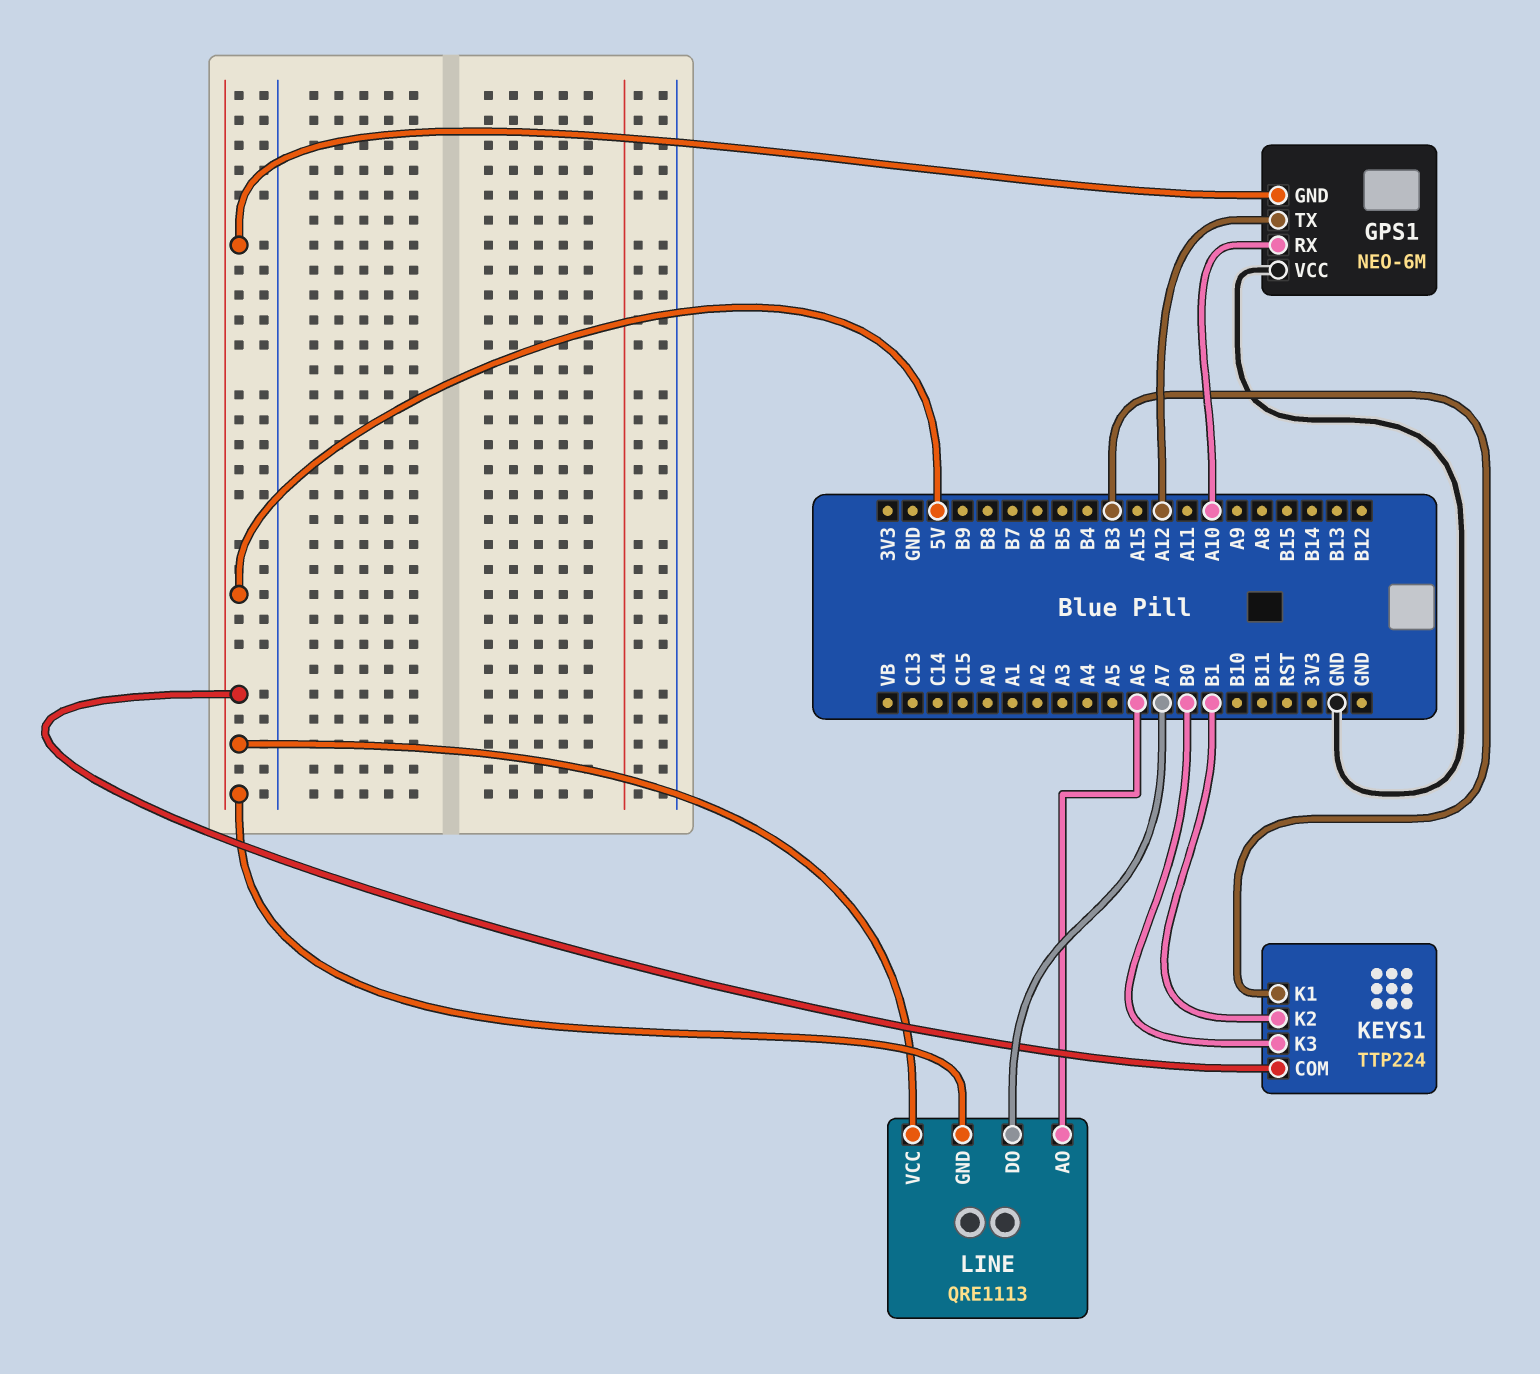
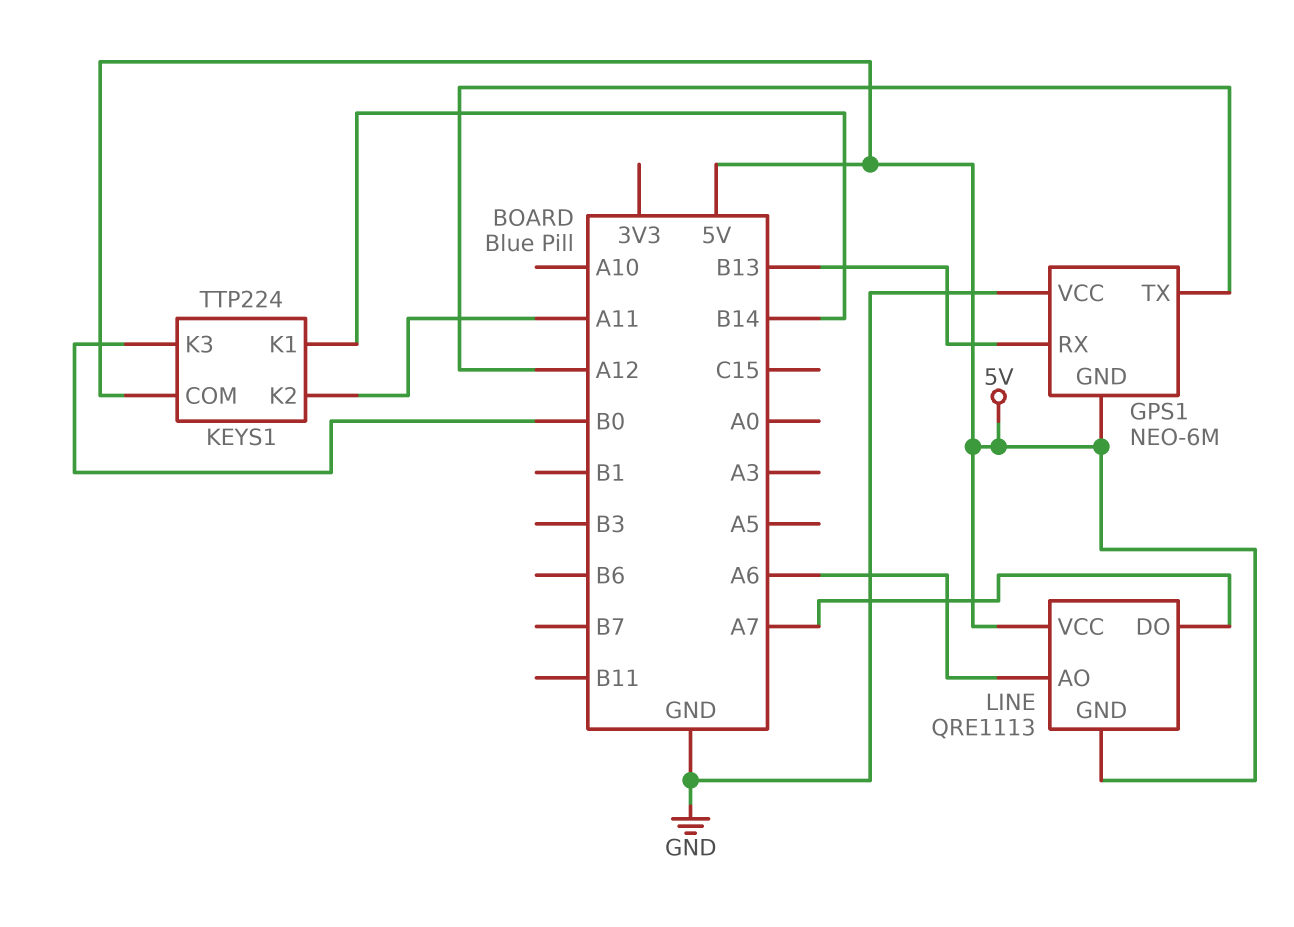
GPS1 pin RX: A10 -> B13
KEYS1 pin K1: B3 -> B14
KEYS1 pin K2: B1 -> A11

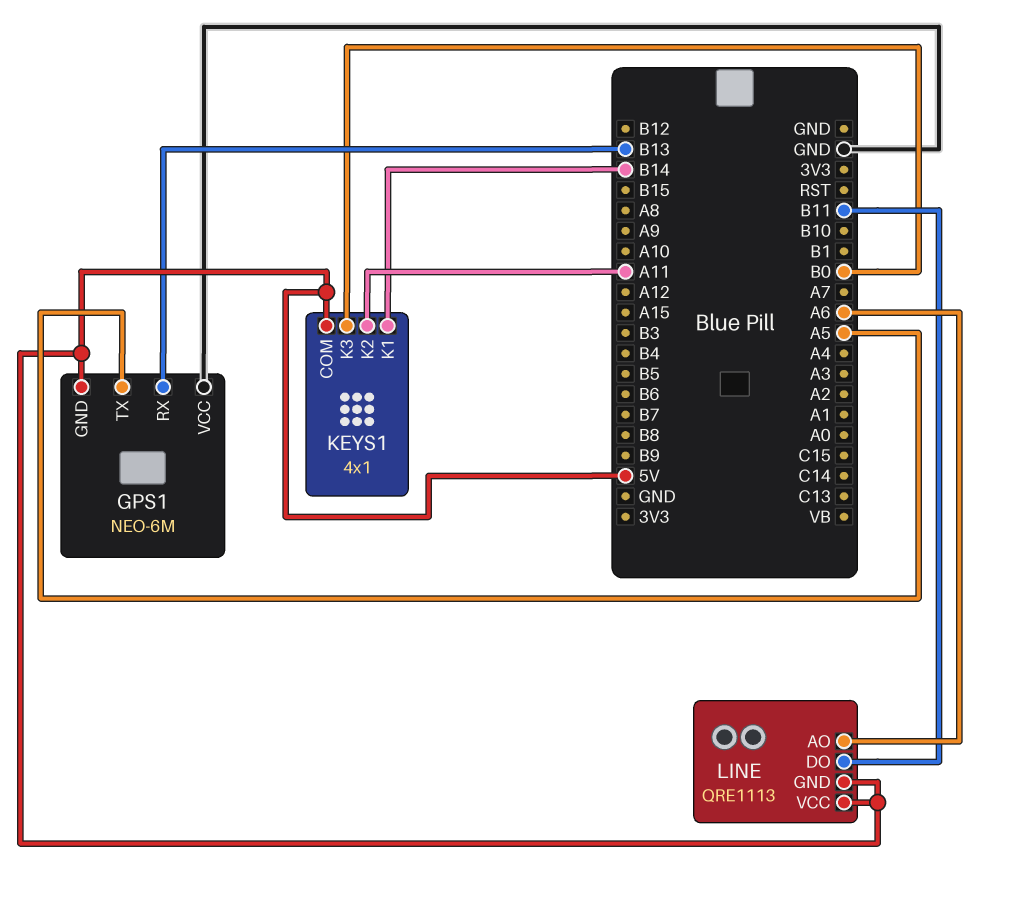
GPS1 pin TX: A12 -> A5
KEYS1: TTP224 -> 4x1
LINE pin DO: A7 -> B11

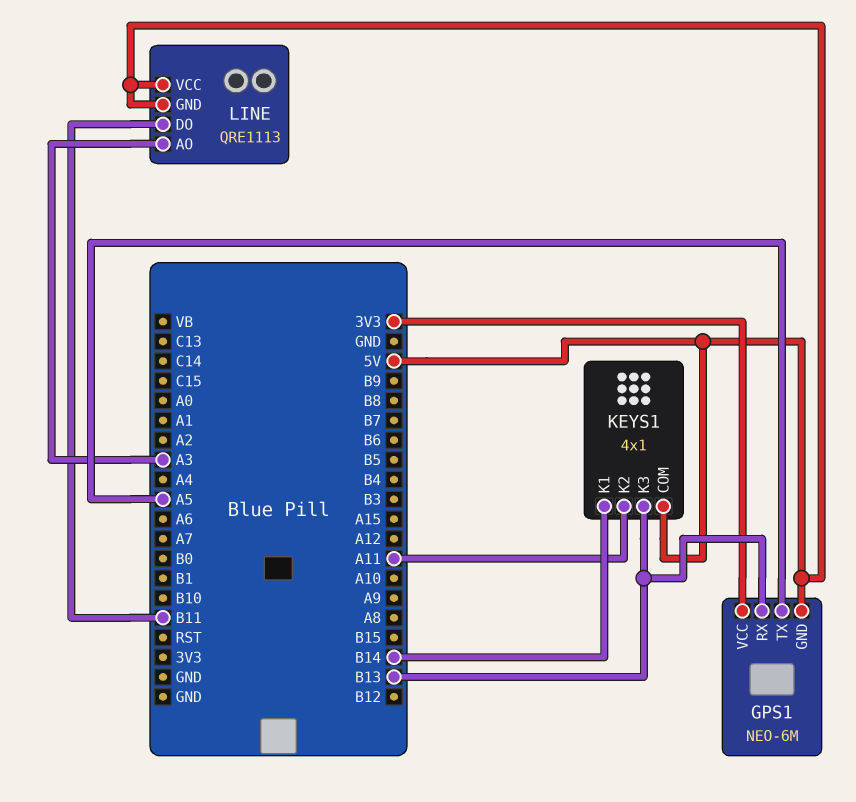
GPS1 pin VCC: GND -> 3V3
KEYS1 pin K3: B0 -> B13
LINE pin AO: A6 -> A3

